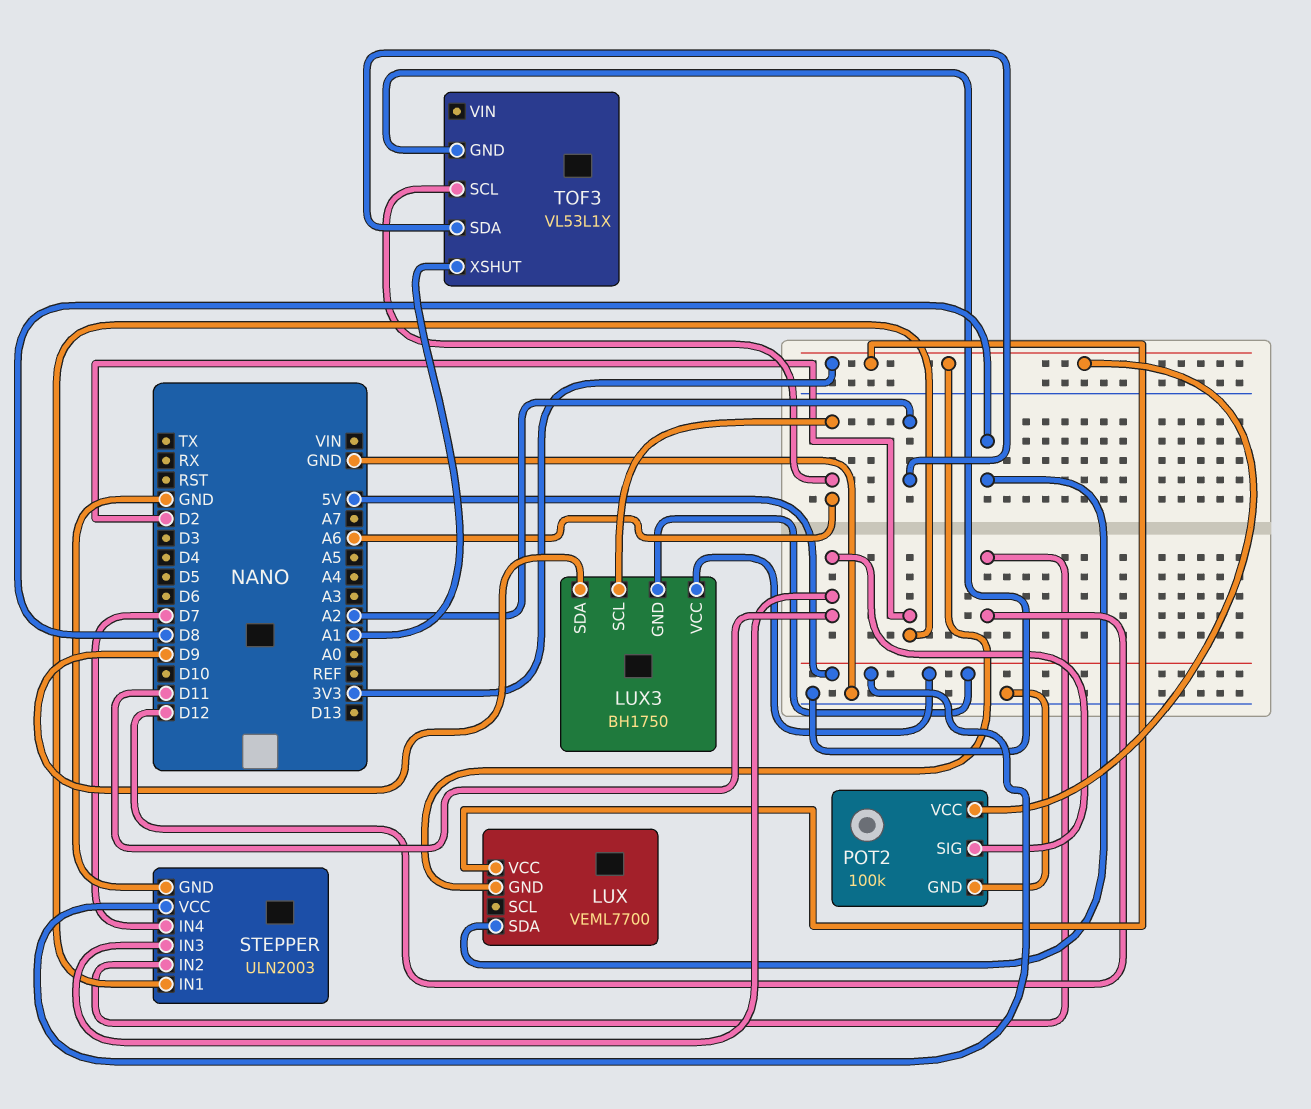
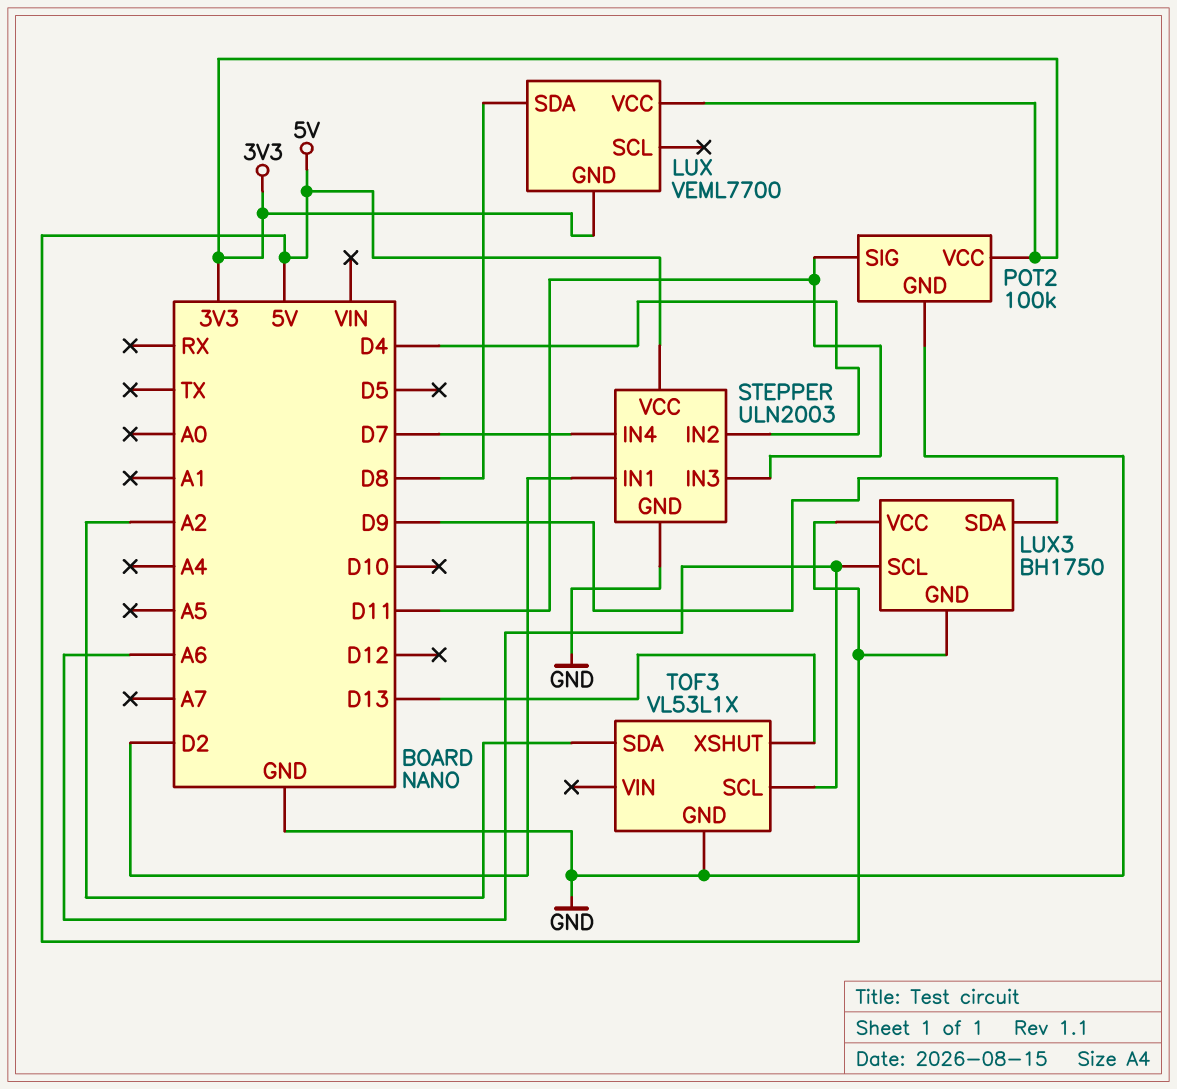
STEPPER pin IN2: D12 -> D4
TOF3 pin XSHUT: A1 -> D13

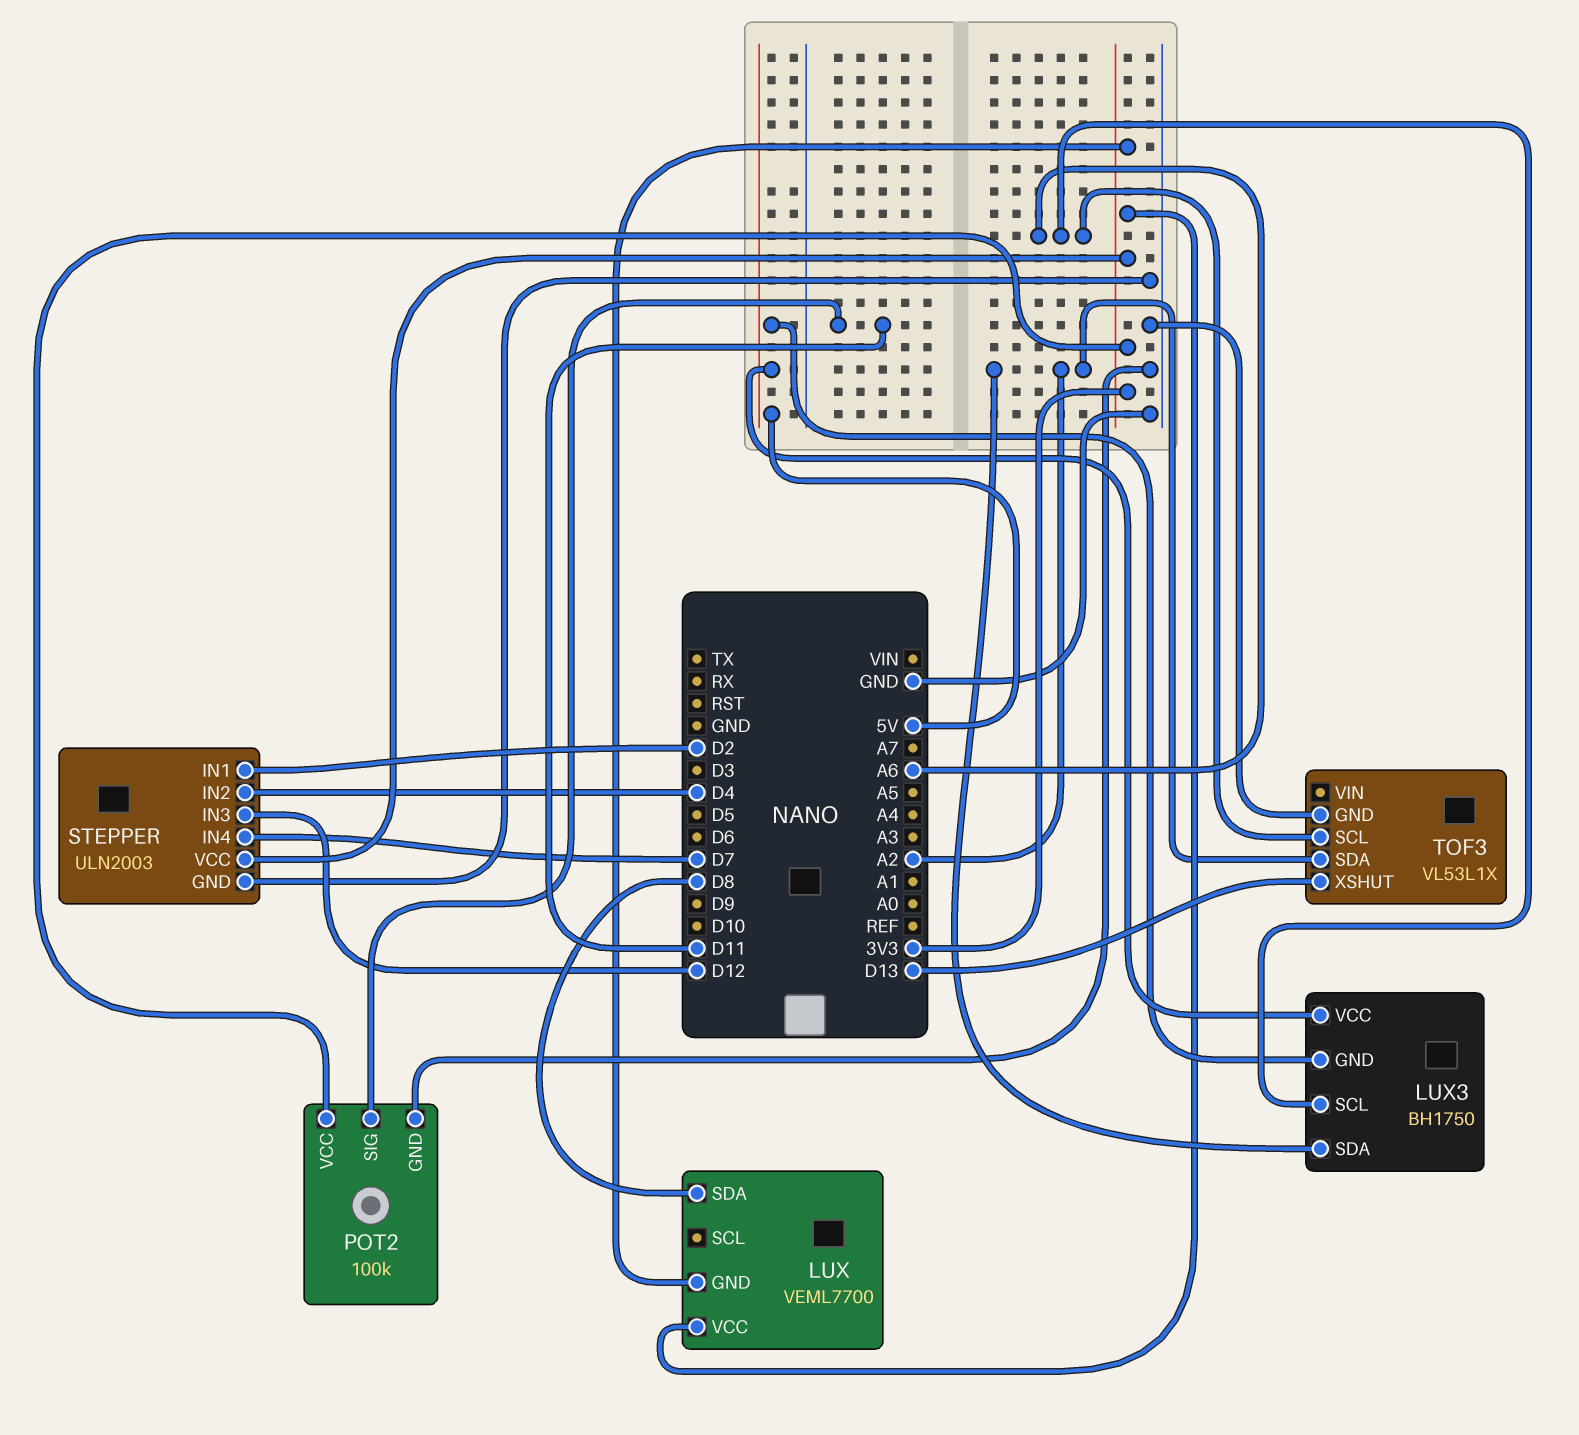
LUX3 pin SDA: D9 -> A2
STEPPER pin IN3: D11 -> D12
STEPPER pin VCC: 5V -> 3V3

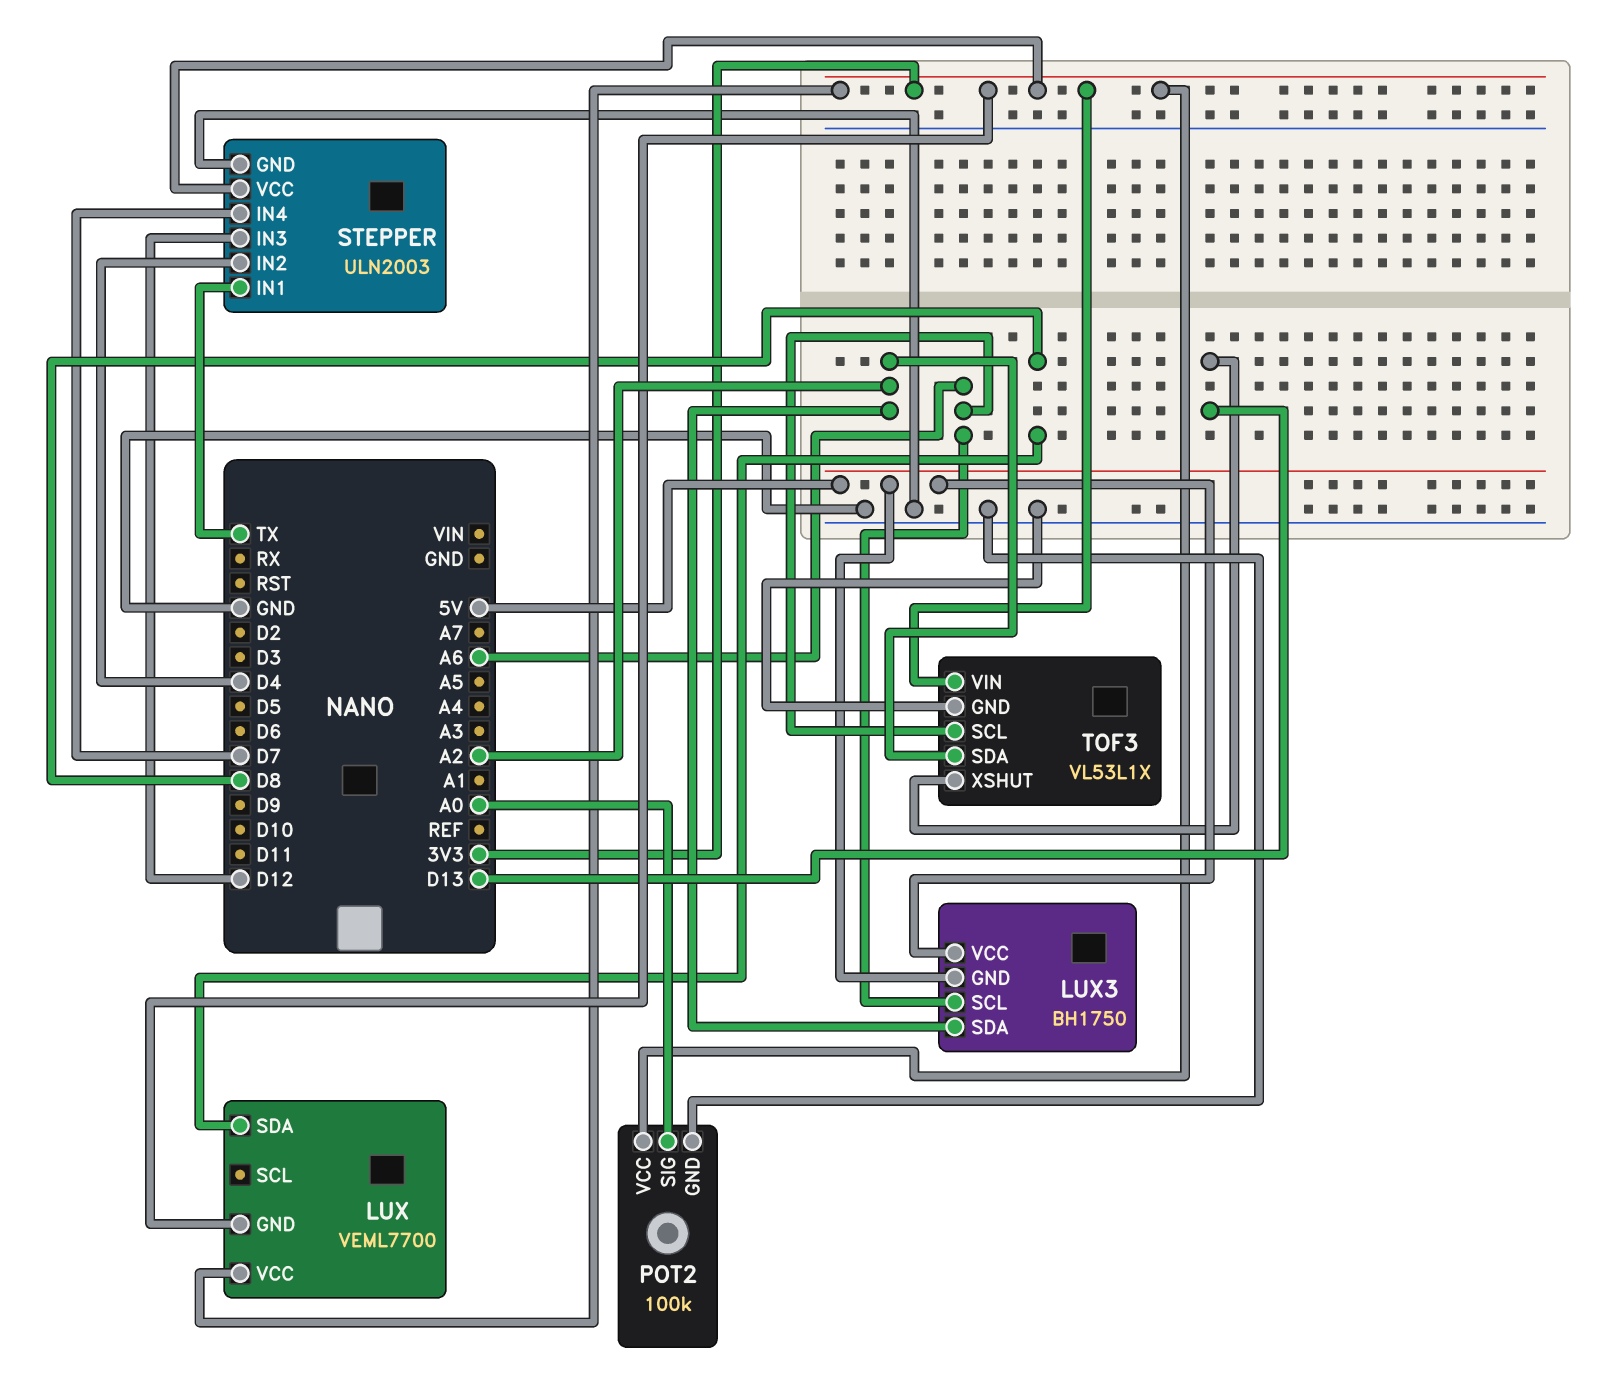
POT2 pin SIG: D11 -> A0
STEPPER pin IN1: D2 -> TX
TOF3 pin VIN: none -> 3V3

